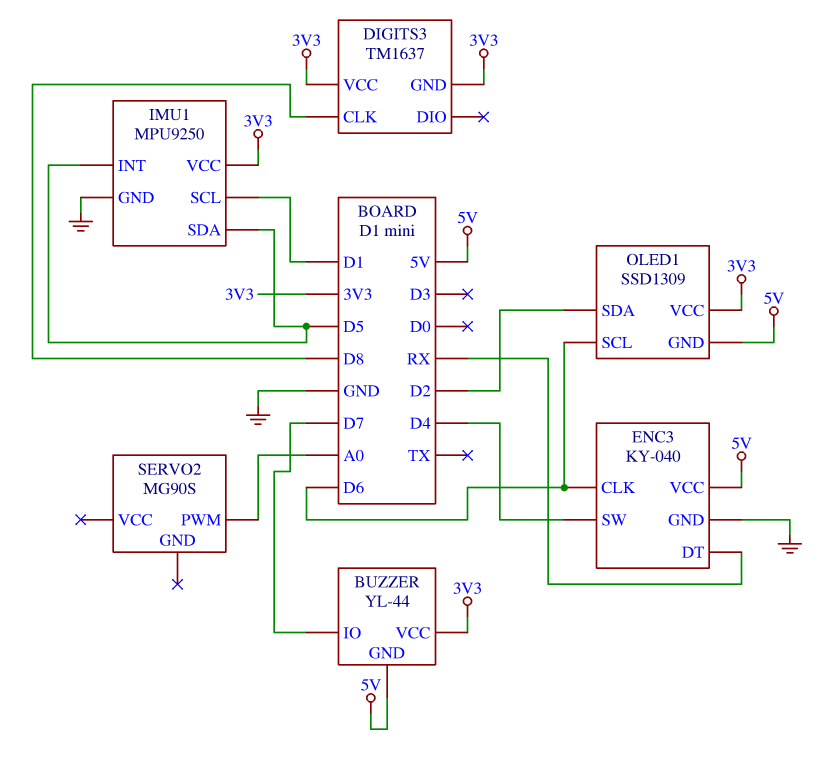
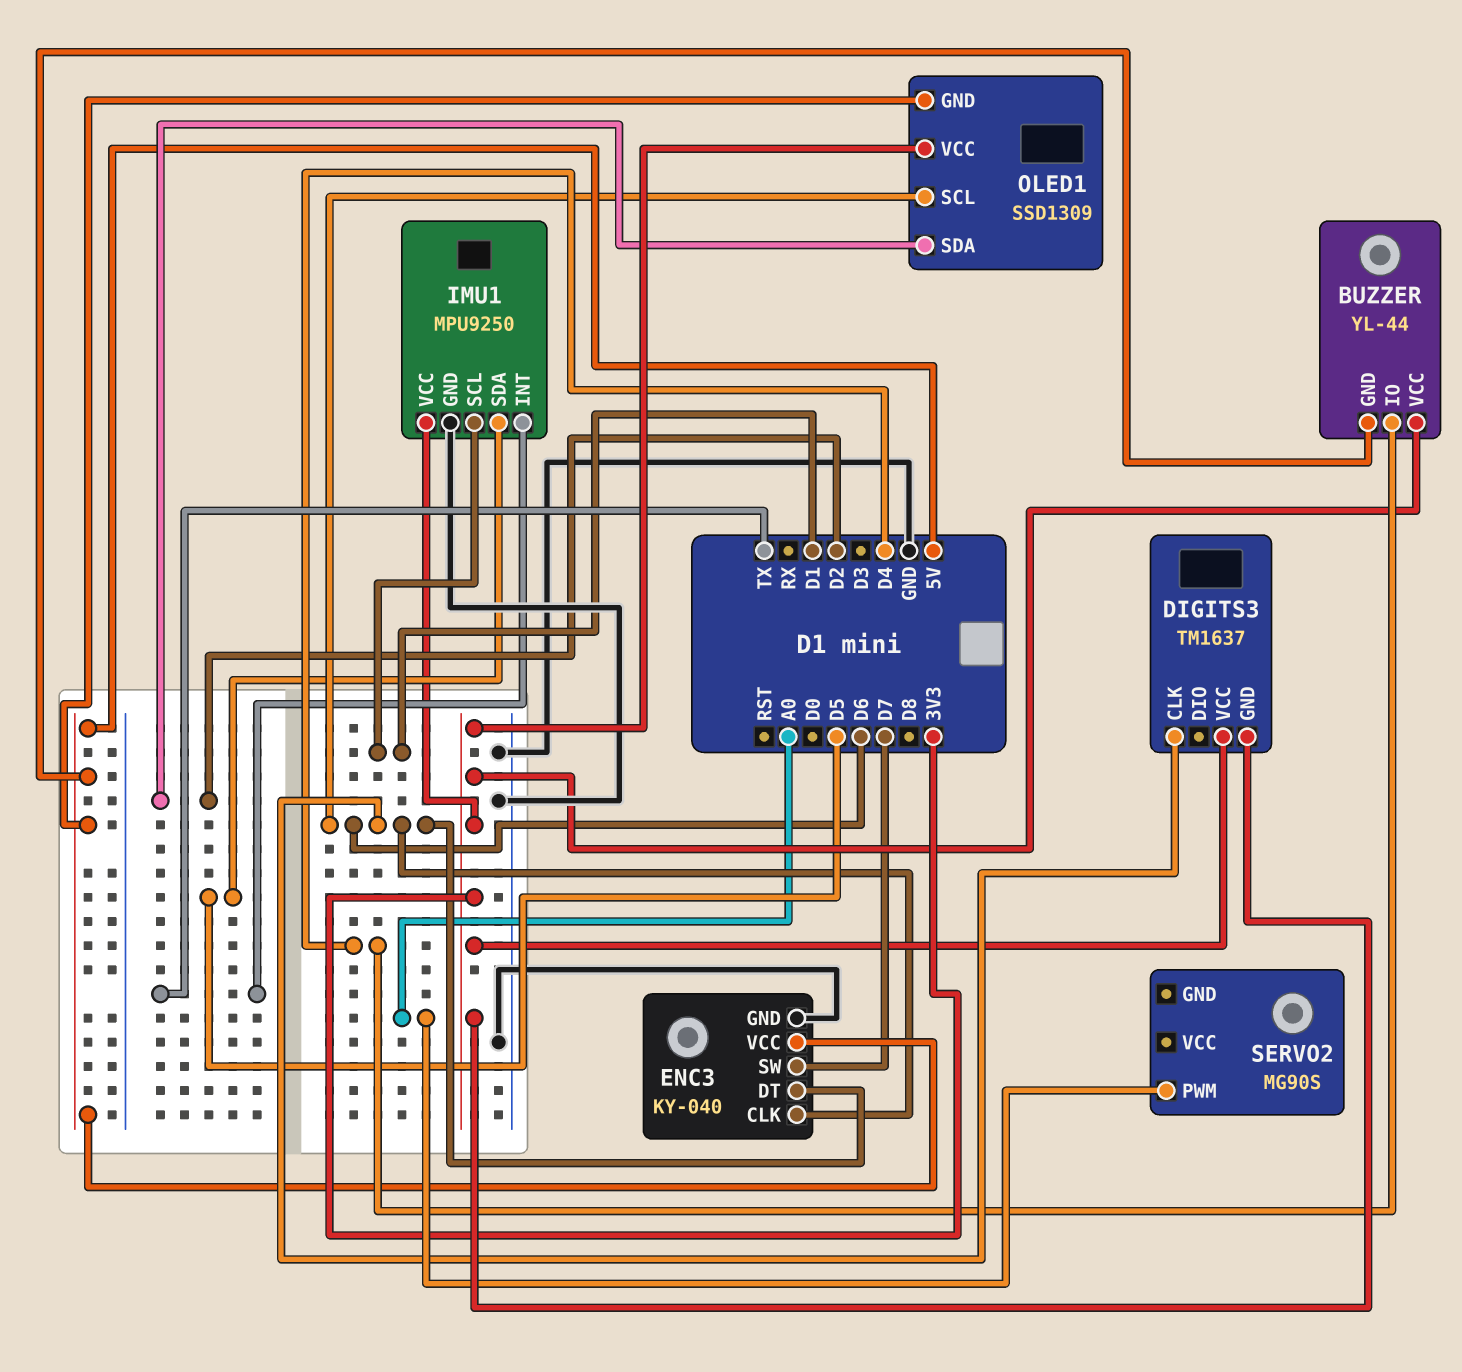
BUZZER pin IO: D7 -> D4
DIGITS3 pin CLK: D8 -> D6
ENC3 pin DT: RX -> D6
ENC3 pin SW: D4 -> D7
IMU1 pin INT: D5 -> TX

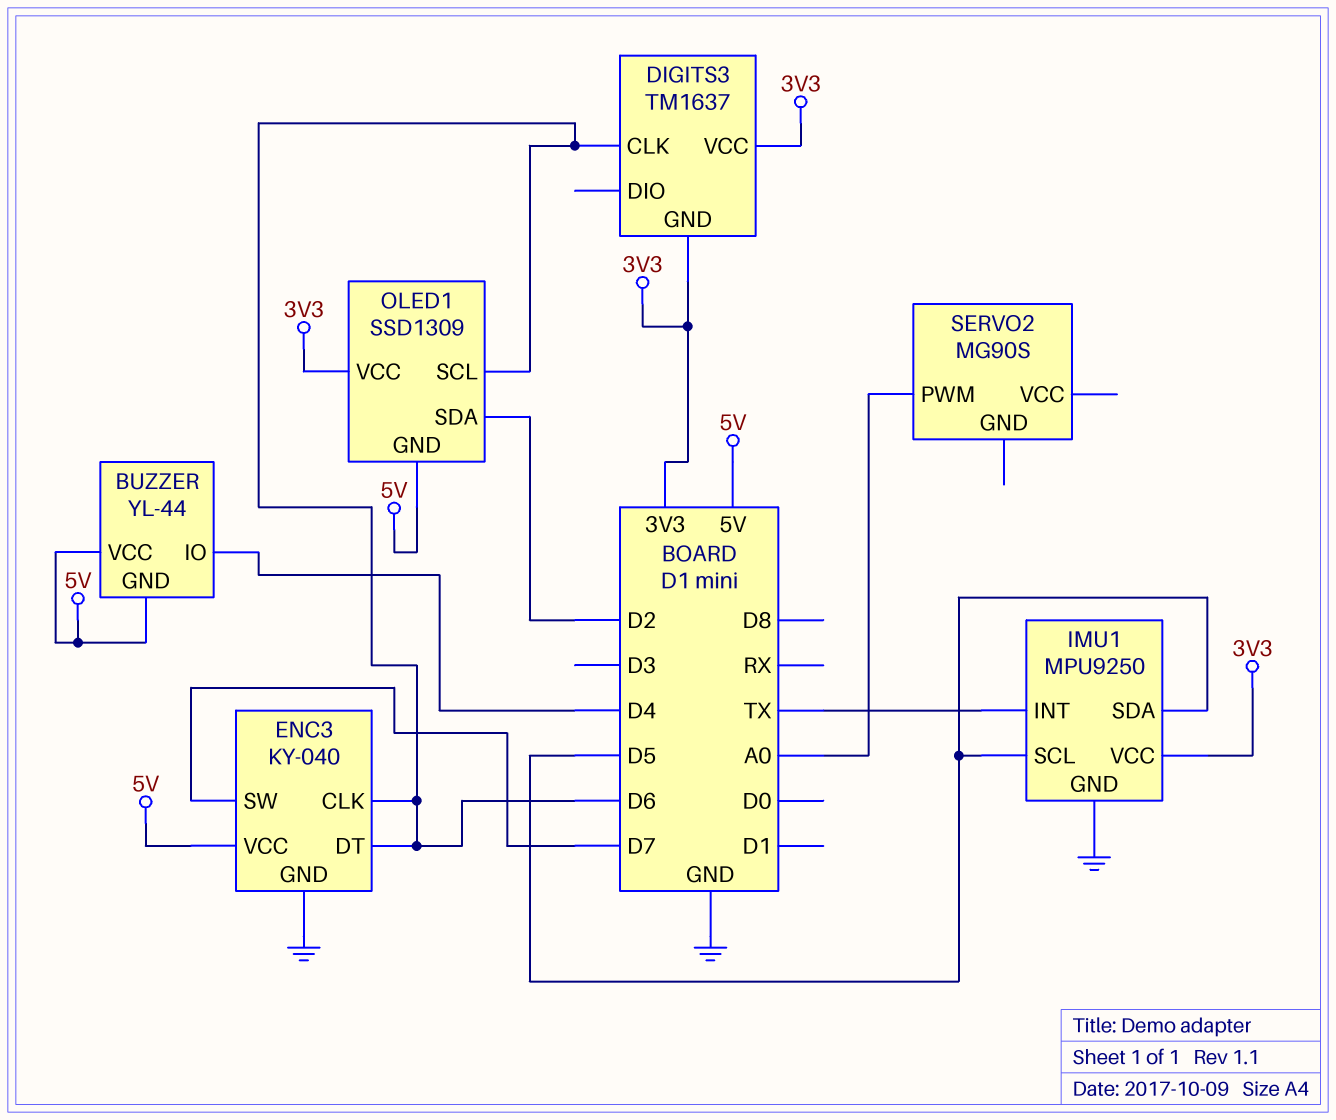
BUZZER pin VCC: 3V3 -> 5V
IMU1 pin SCL: D1 -> D5

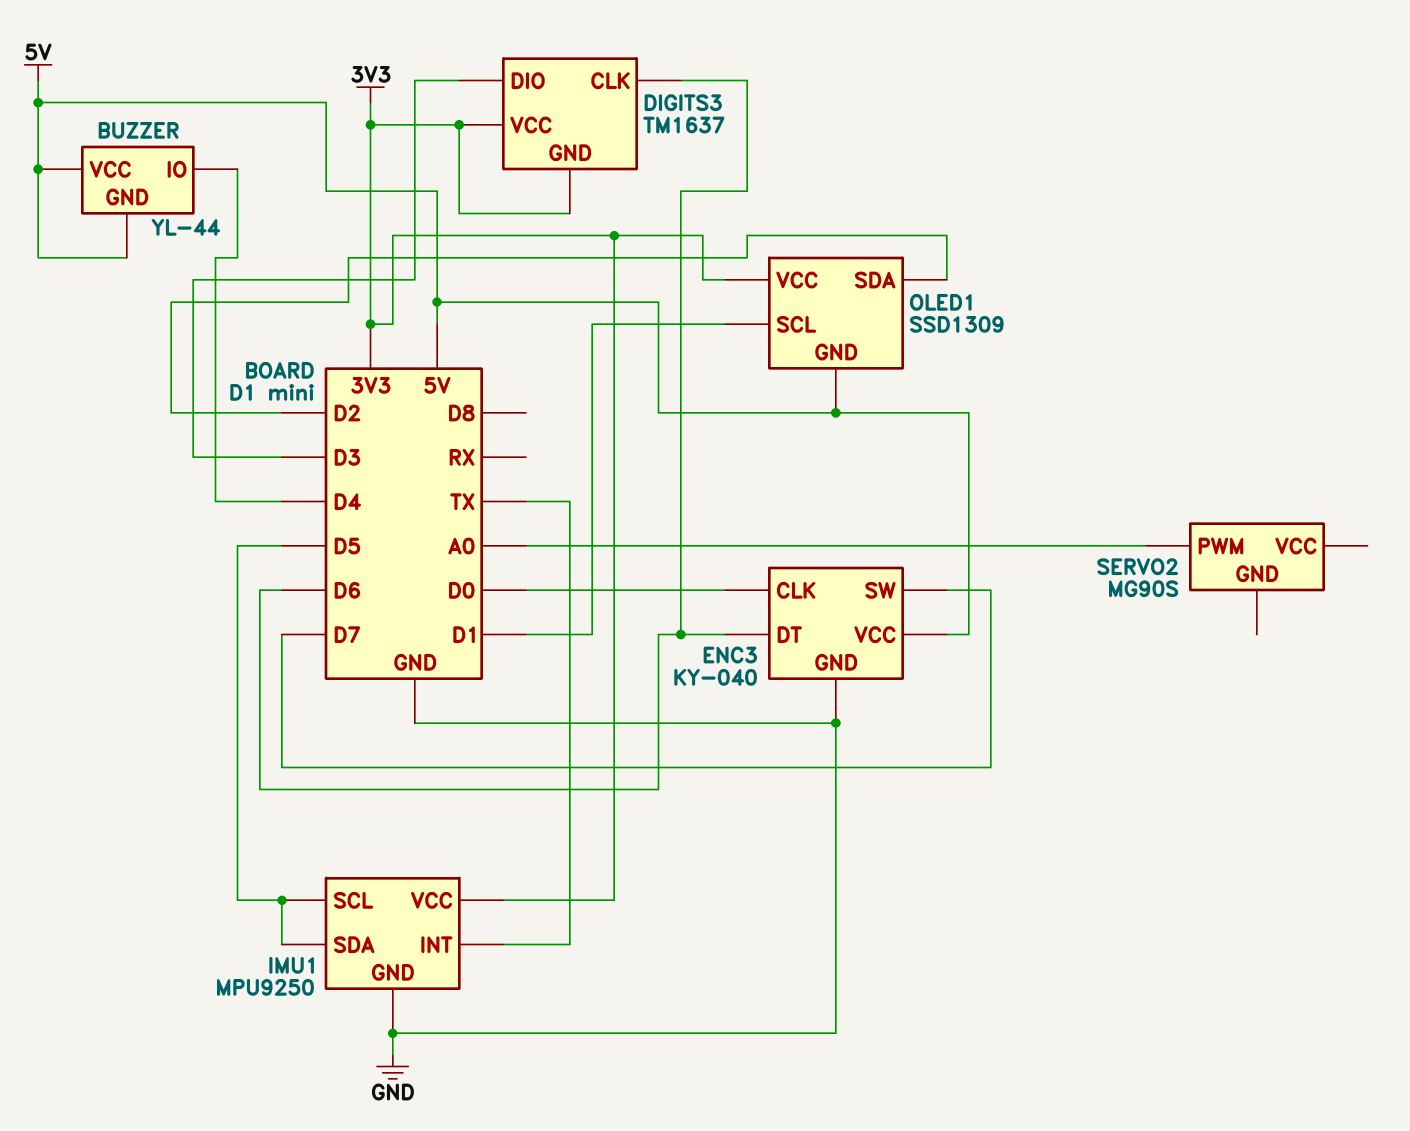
DIGITS3 pin DIO: none -> D3
ENC3 pin CLK: D6 -> D0
OLED1 pin SCL: D6 -> D1

